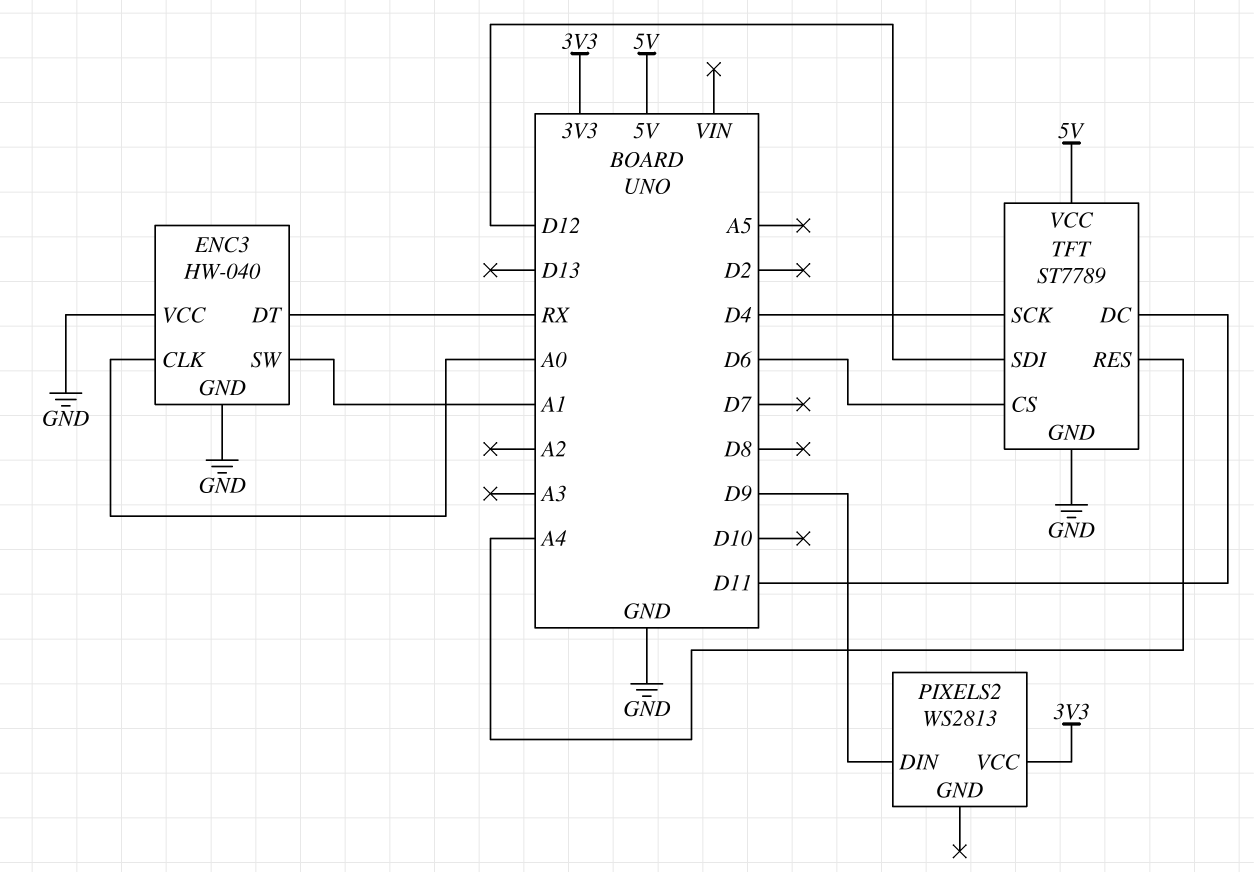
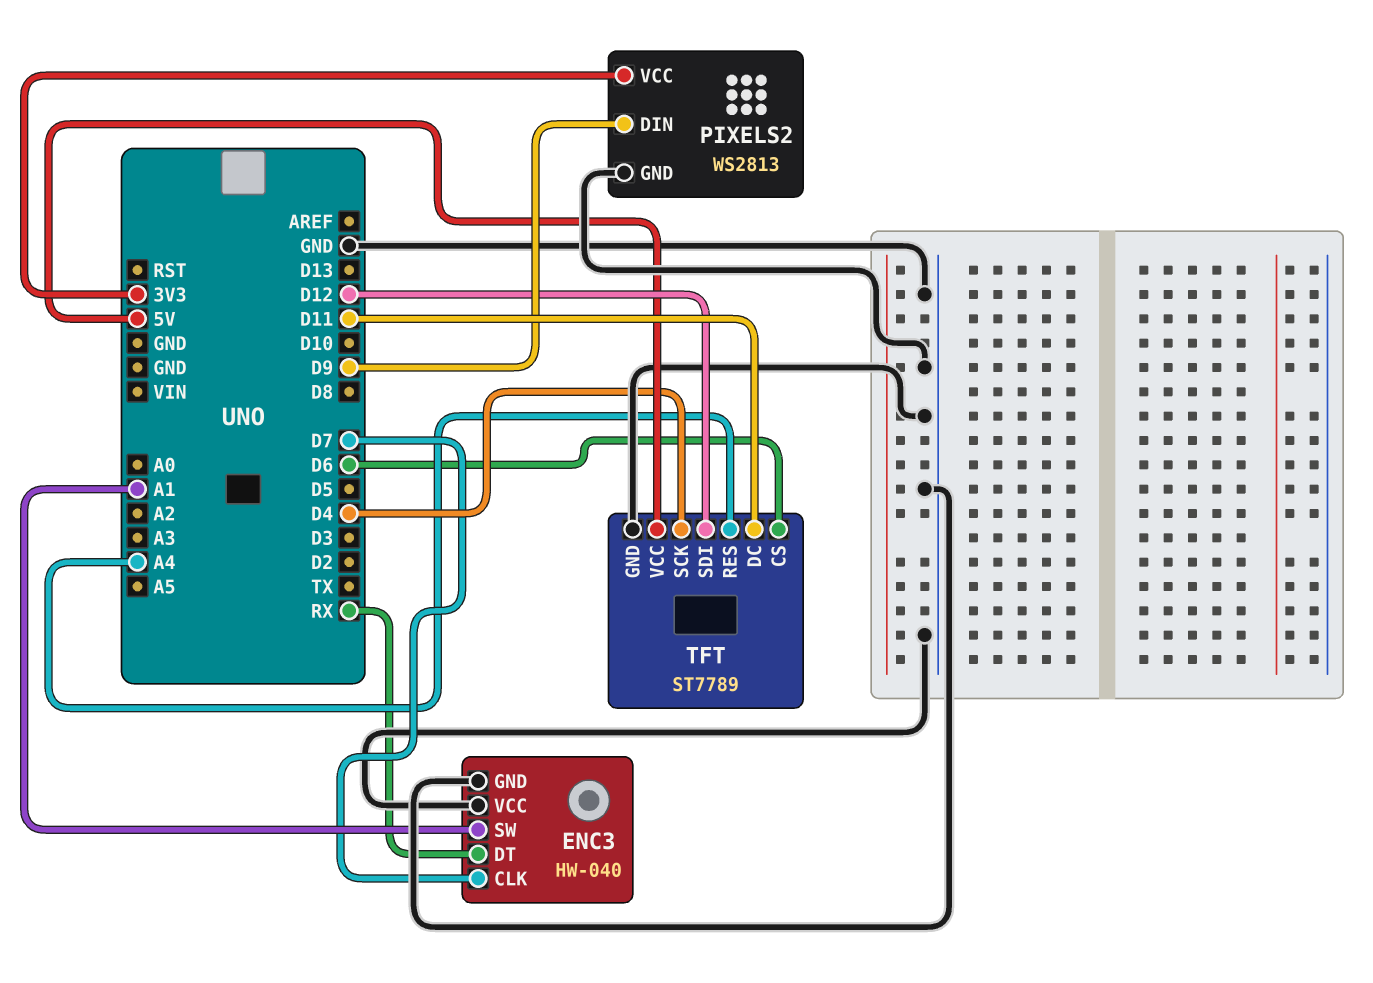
ENC3 pin CLK: A0 -> D7
PIXELS2 pin GND: none -> GND

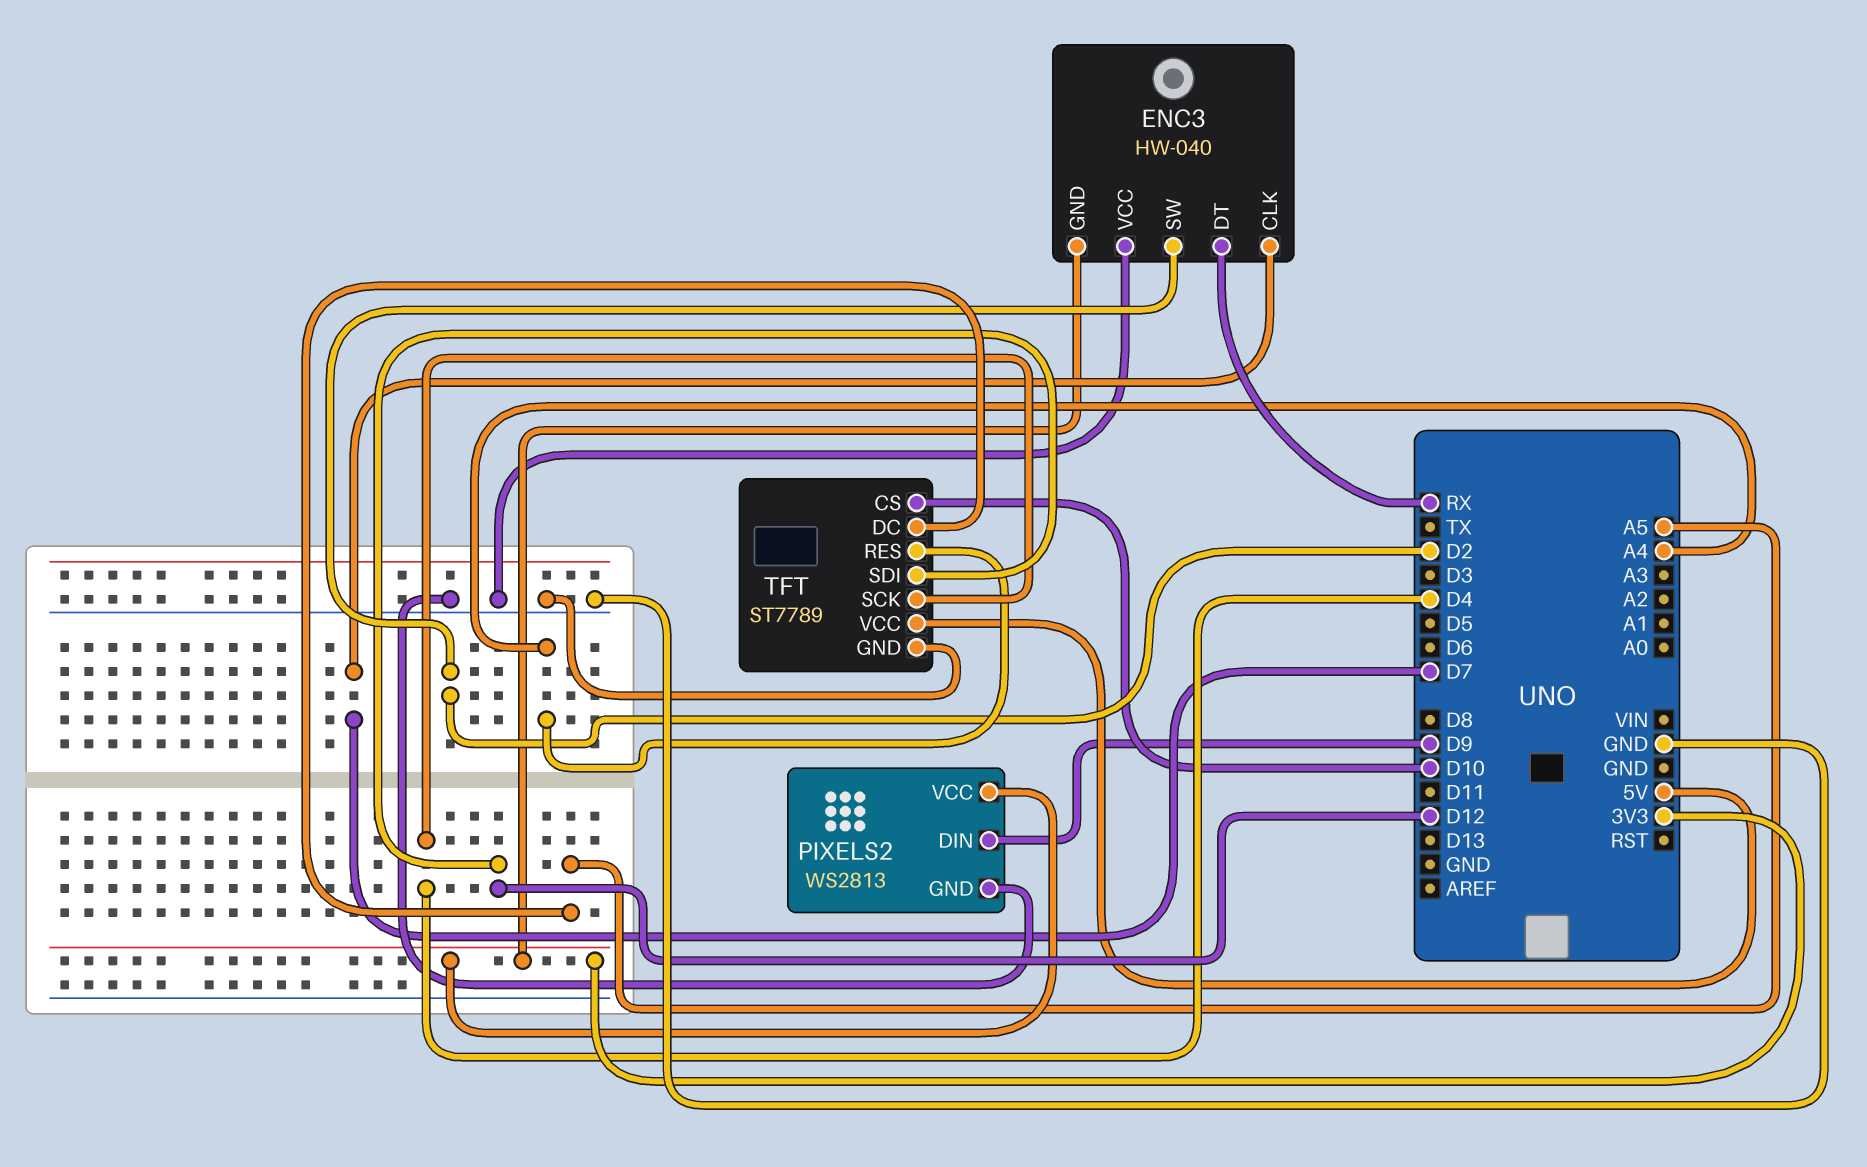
ENC3 pin GND: GND -> 3V3
ENC3 pin SW: A1 -> D2
TFT pin CS: D6 -> D10
TFT pin DC: D11 -> A5

